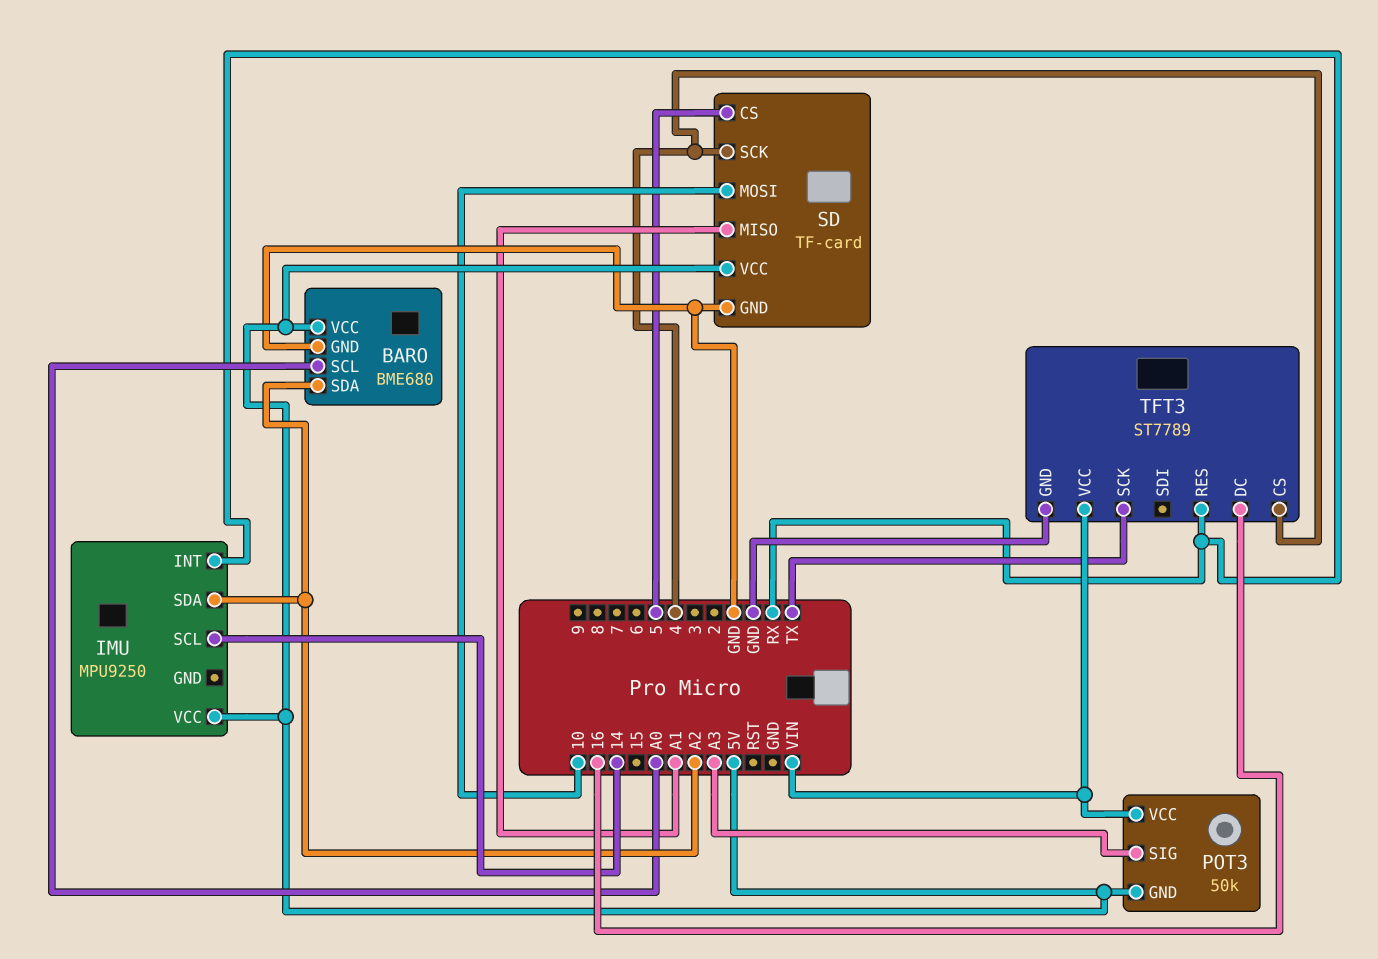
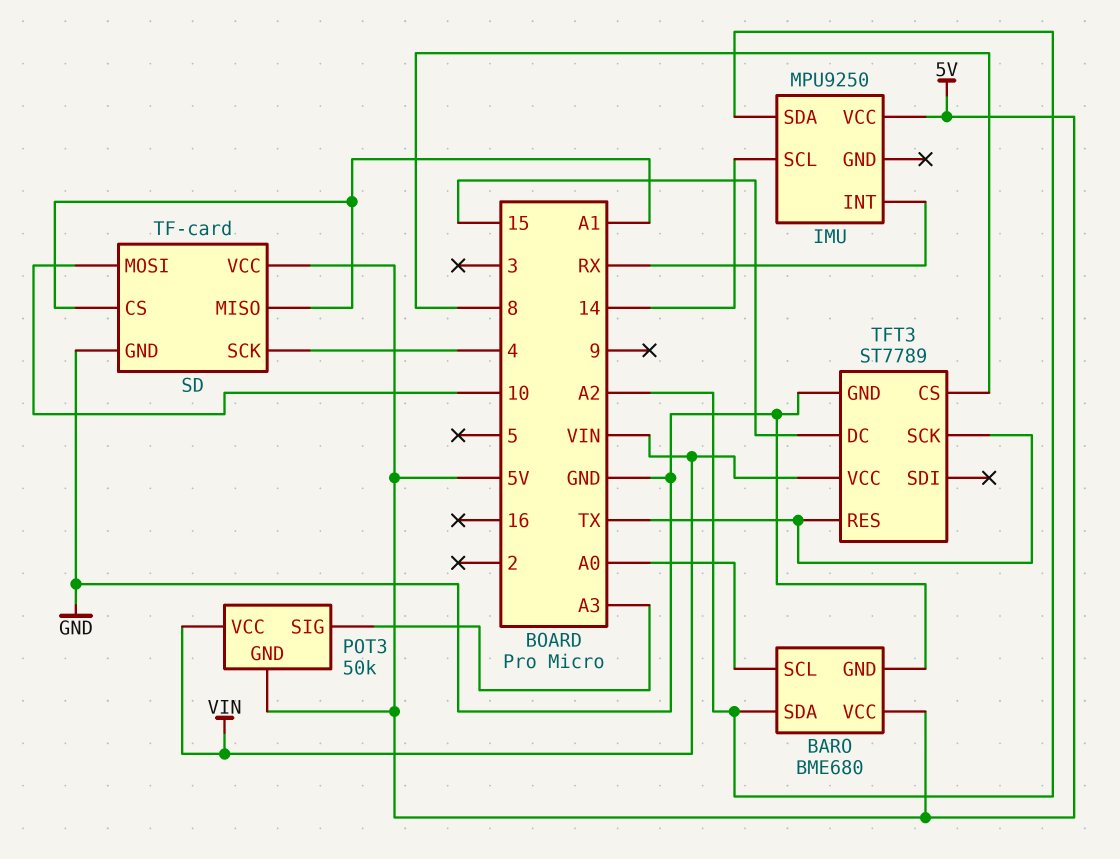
SD pin CS: 5 -> A1
TFT3 pin CS: 4 -> 8
TFT3 pin DC: 16 -> 15
TFT3 pin RES: RX -> TX

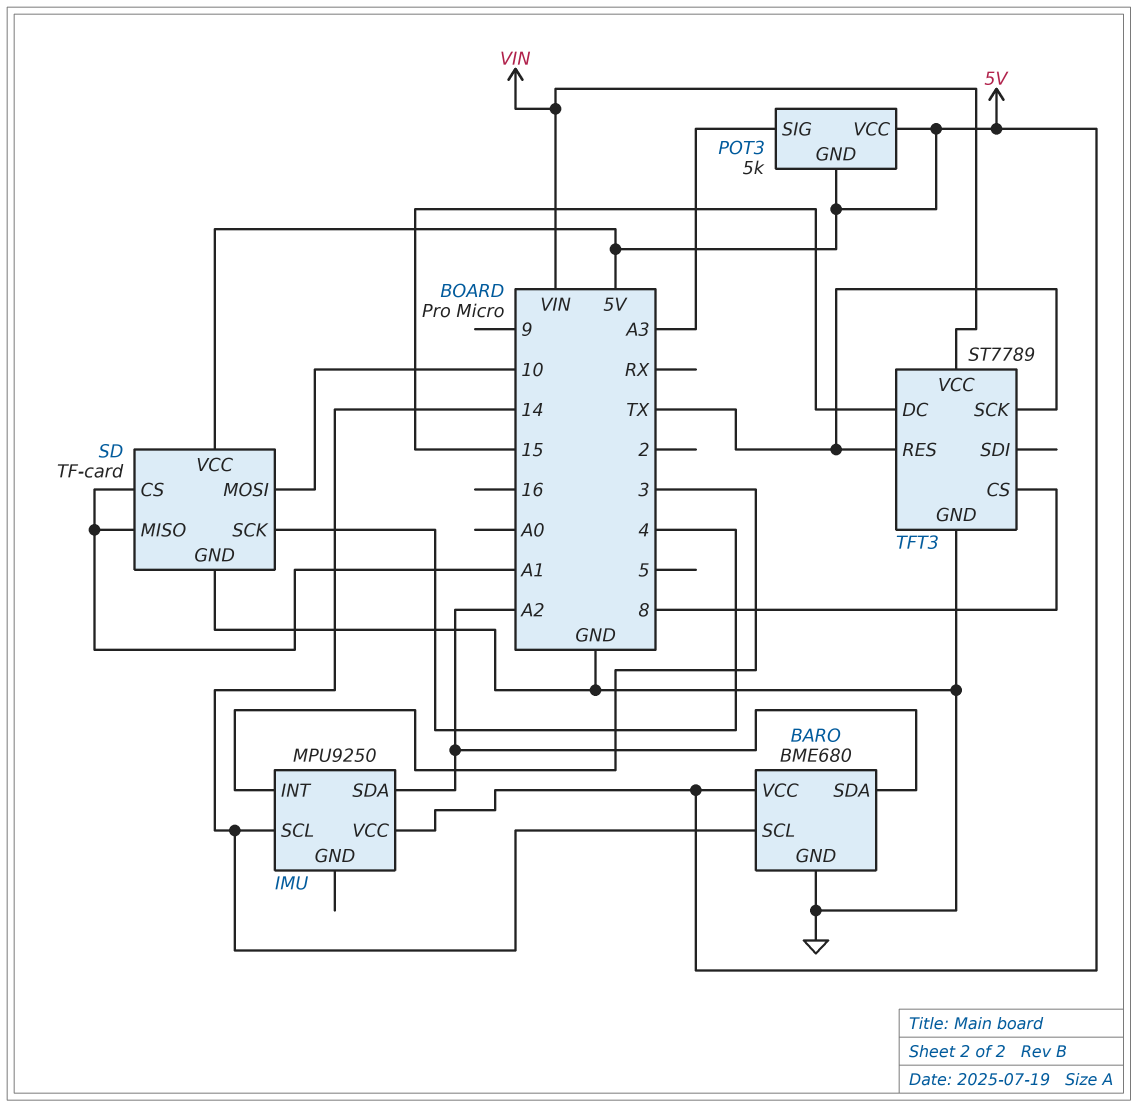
BARO pin SCL: A0 -> 14
IMU pin INT: RX -> 3
POT3: 50k -> 5k
POT3 pin VCC: VIN -> 5V

